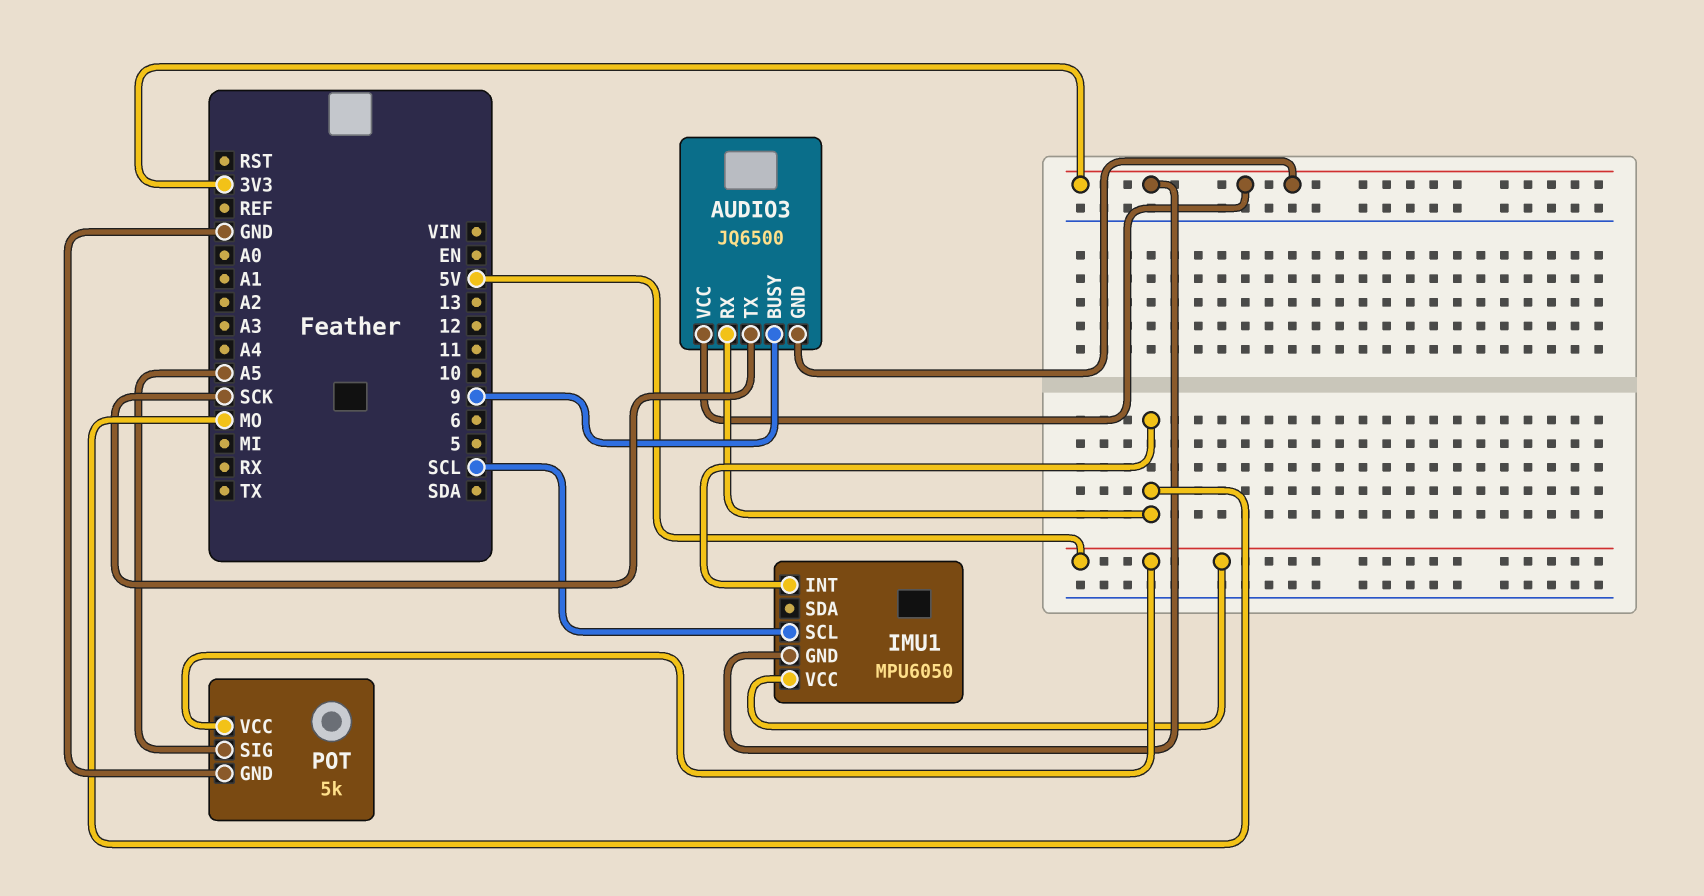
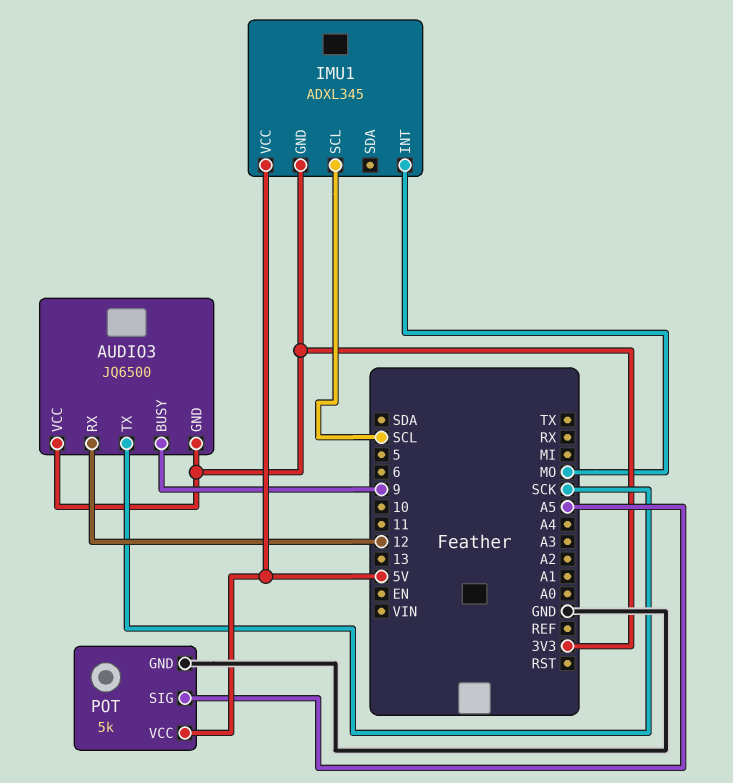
AUDIO3 pin RX: MO -> 12
IMU1: MPU6050 -> ADXL345

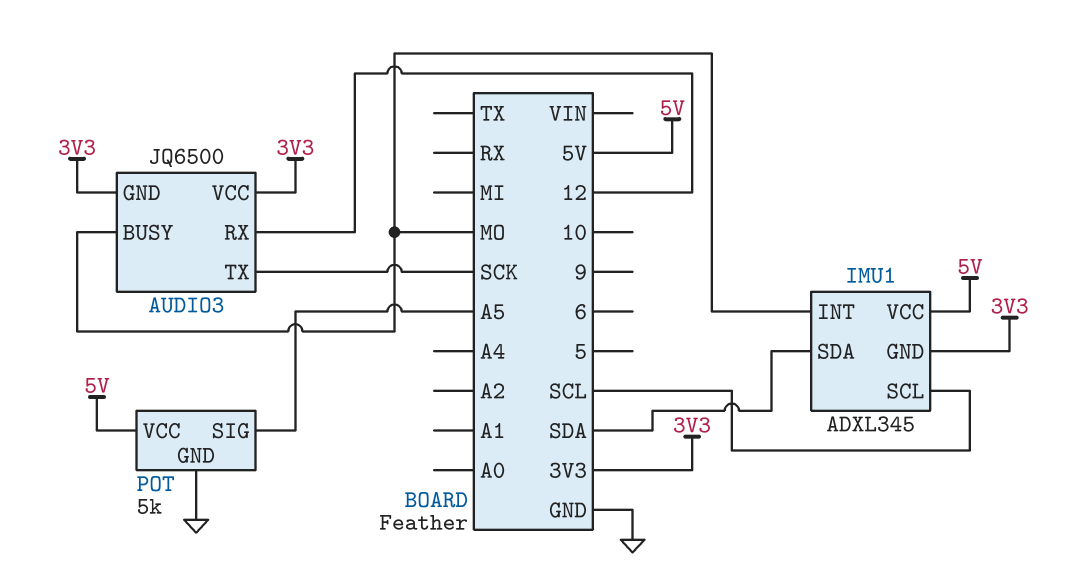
AUDIO3 pin BUSY: 9 -> MO
IMU1 pin SDA: none -> SDA

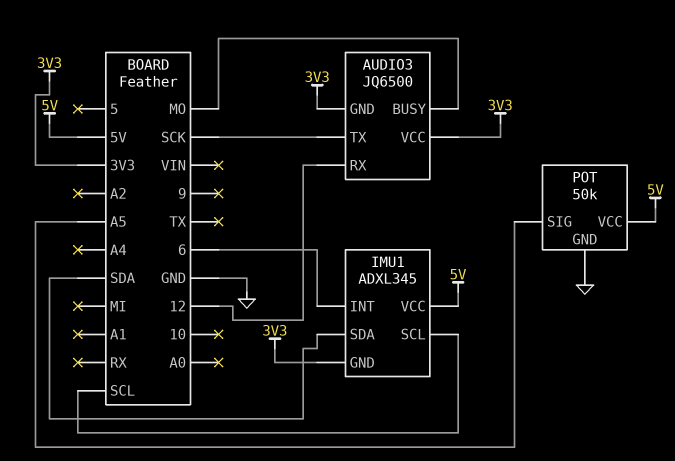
IMU1 pin INT: MO -> 6
POT: 5k -> 50k

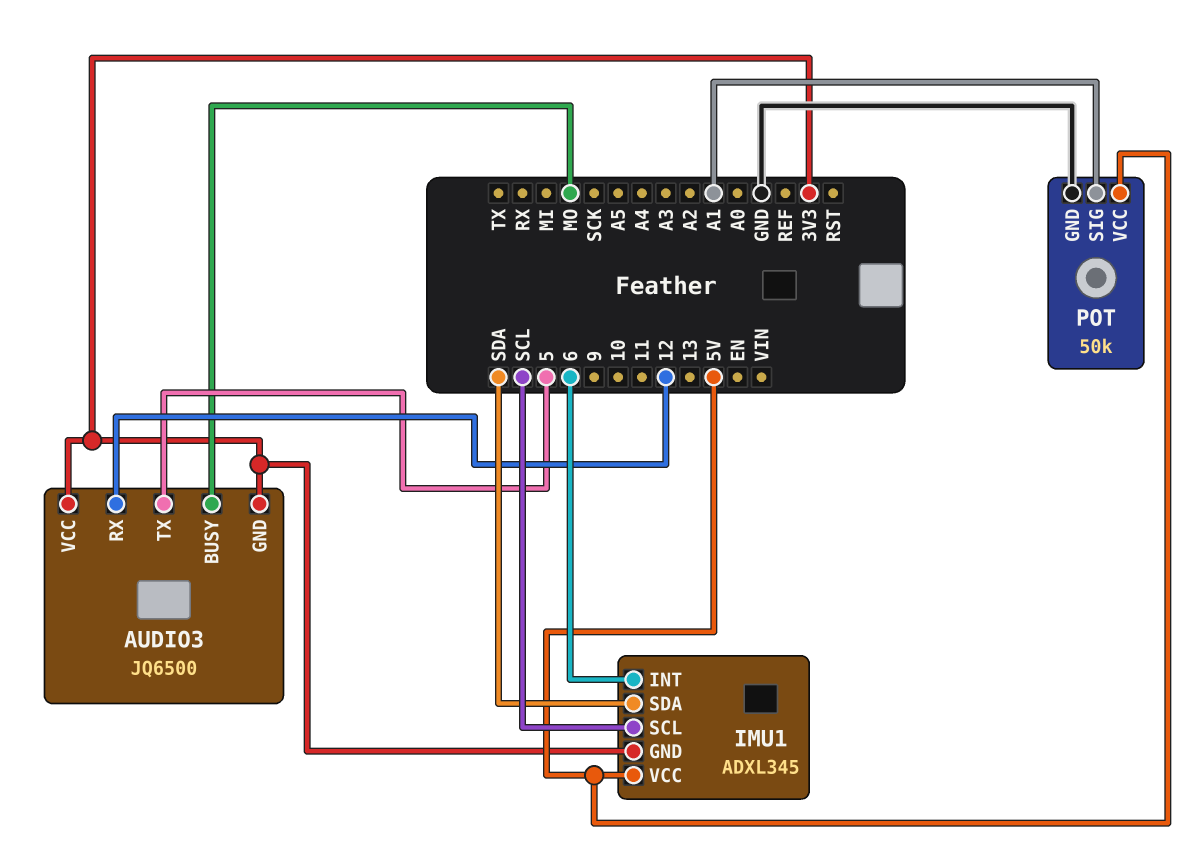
AUDIO3 pin TX: SCK -> 5
POT pin SIG: A5 -> A1

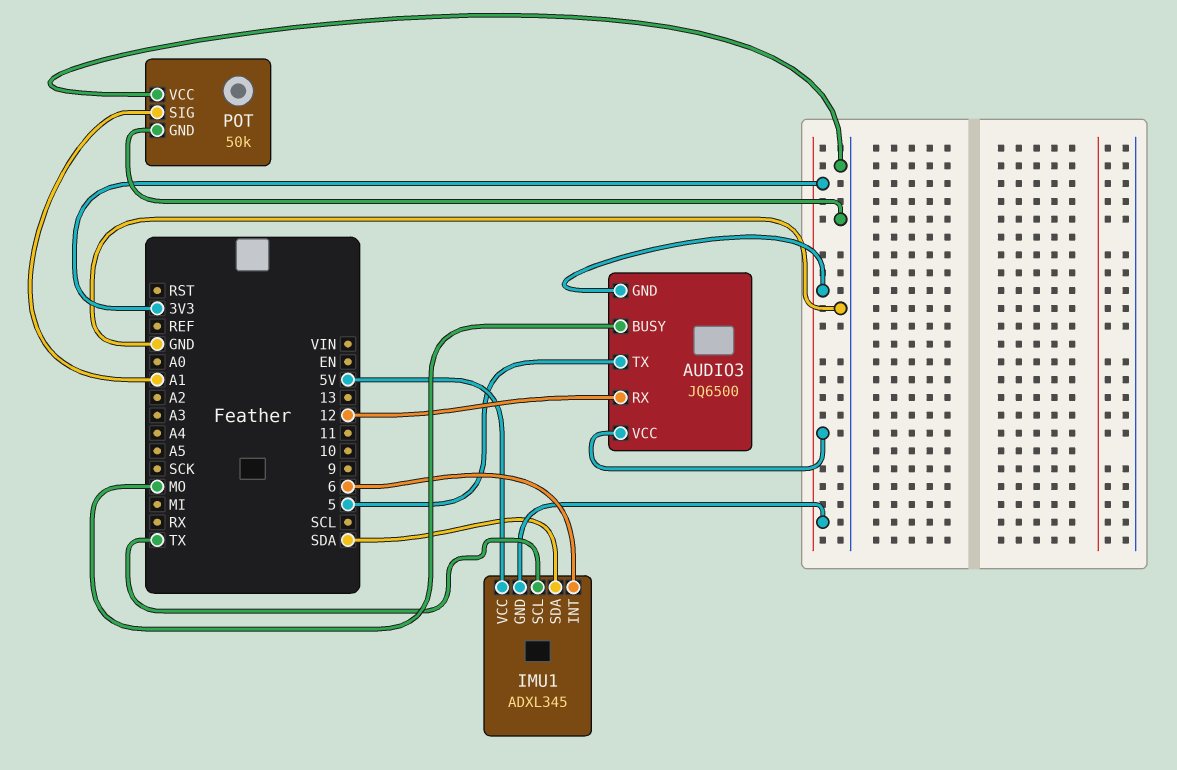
IMU1 pin SCL: SCL -> TX
POT pin VCC: 5V -> GND

